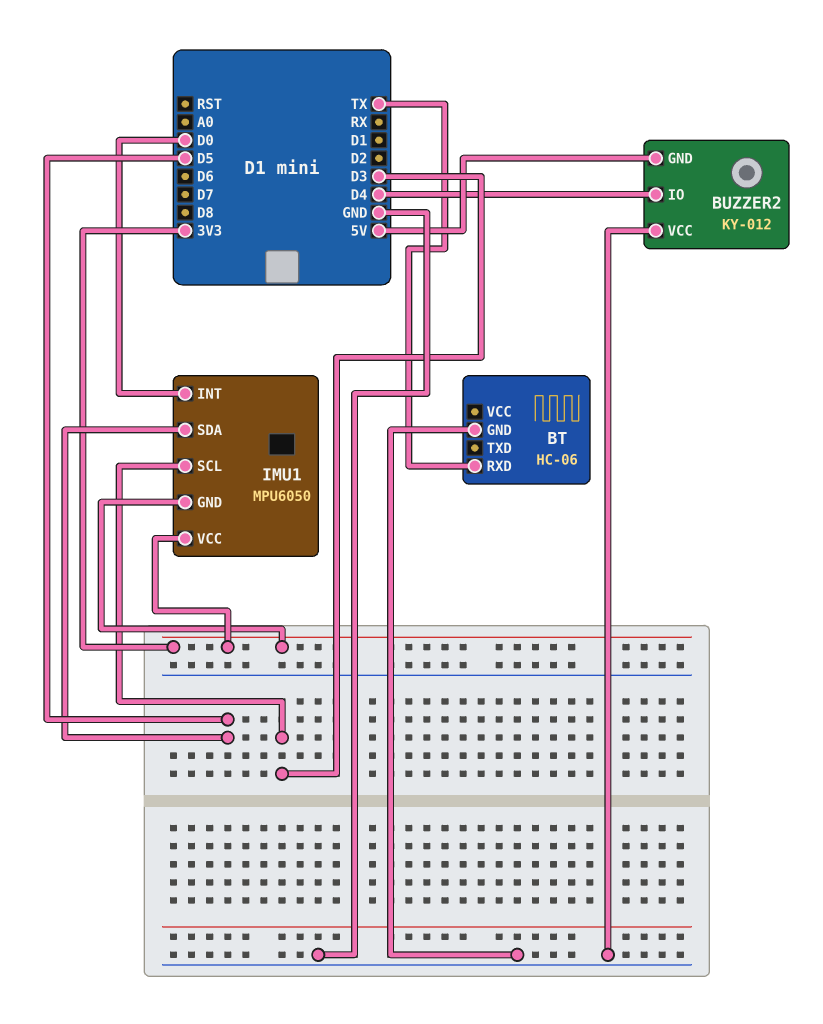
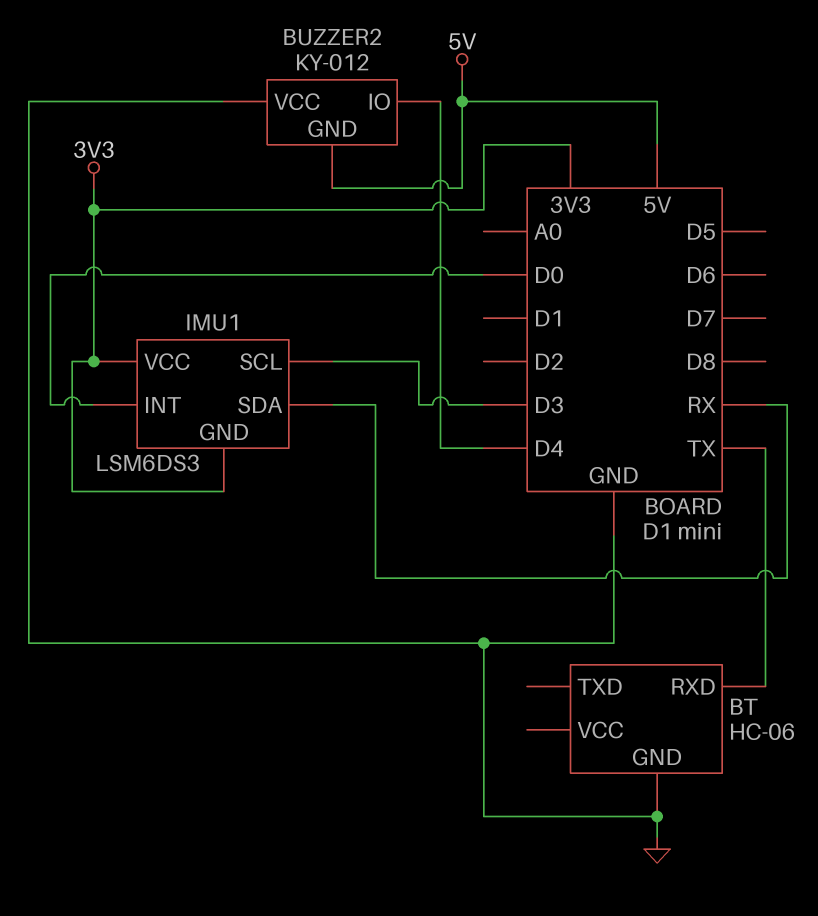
IMU1: MPU6050 -> LSM6DS3
IMU1 pin SDA: D5 -> RX

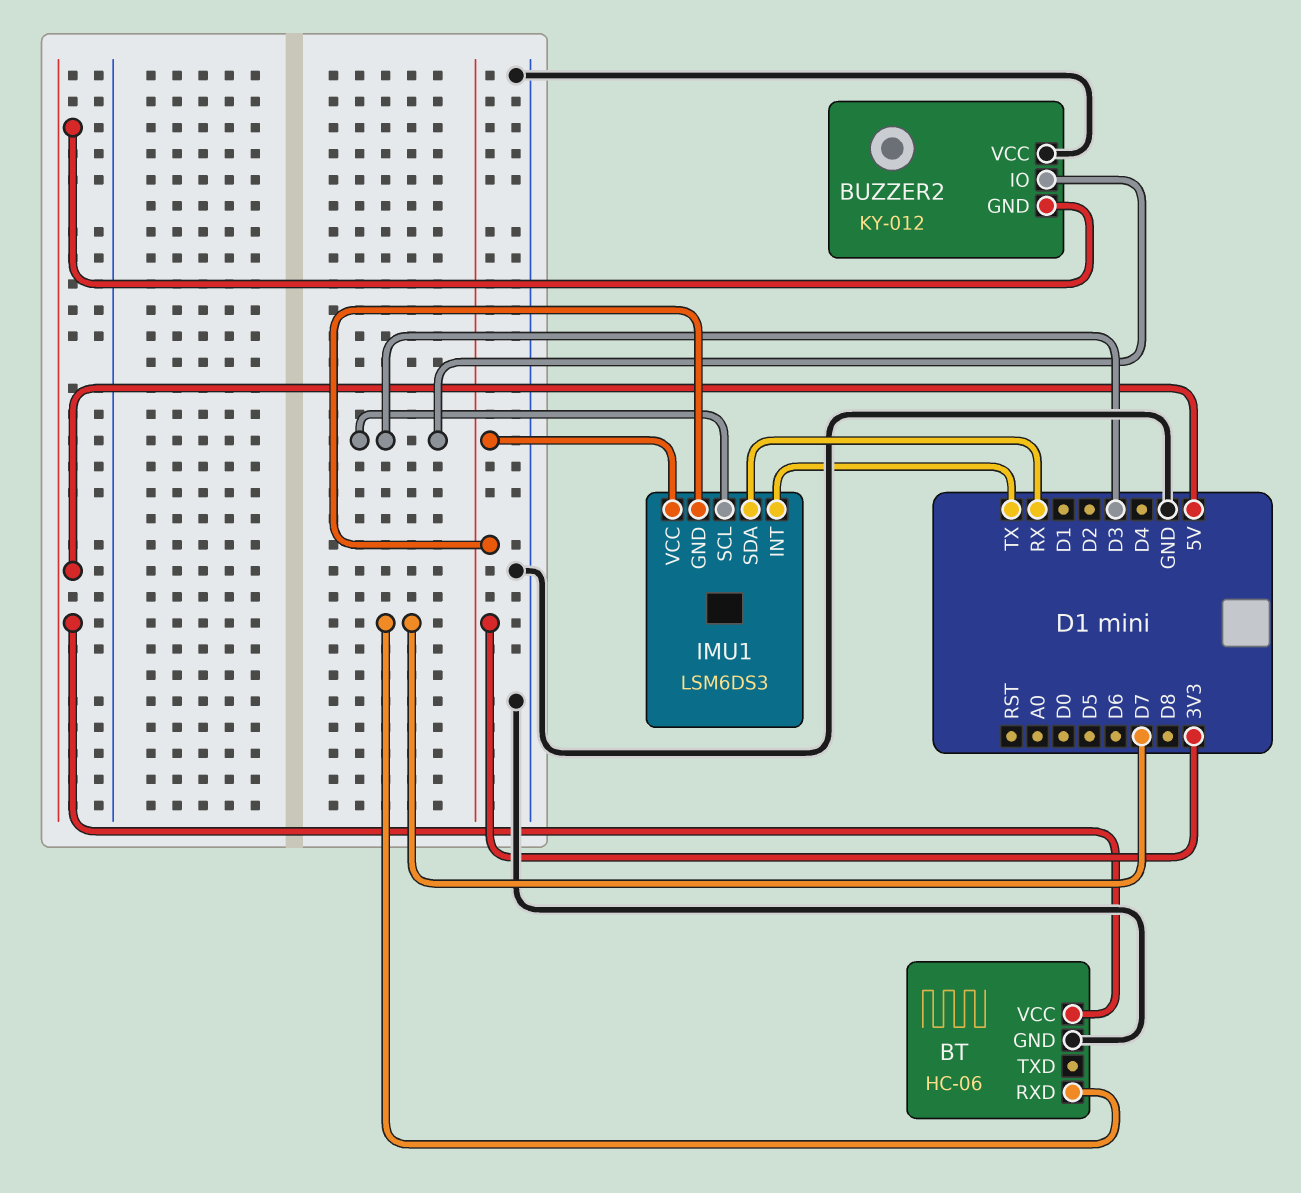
BT pin RXD: TX -> D7
BT pin VCC: none -> 5V
BUZZER2 pin IO: D4 -> D3
IMU1 pin INT: D0 -> TX

